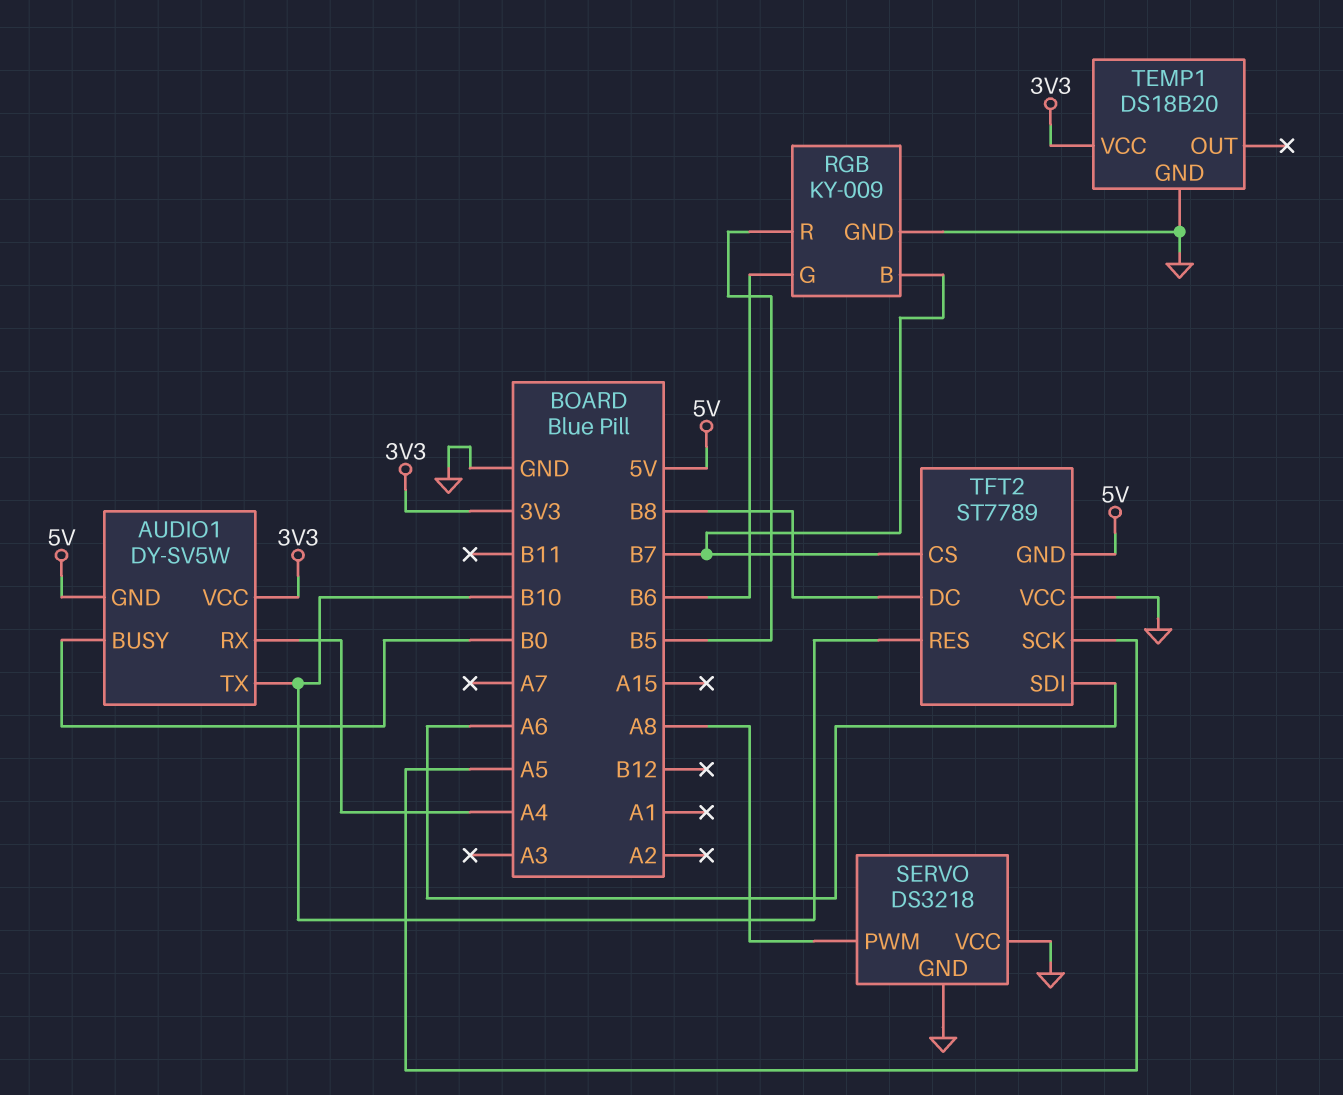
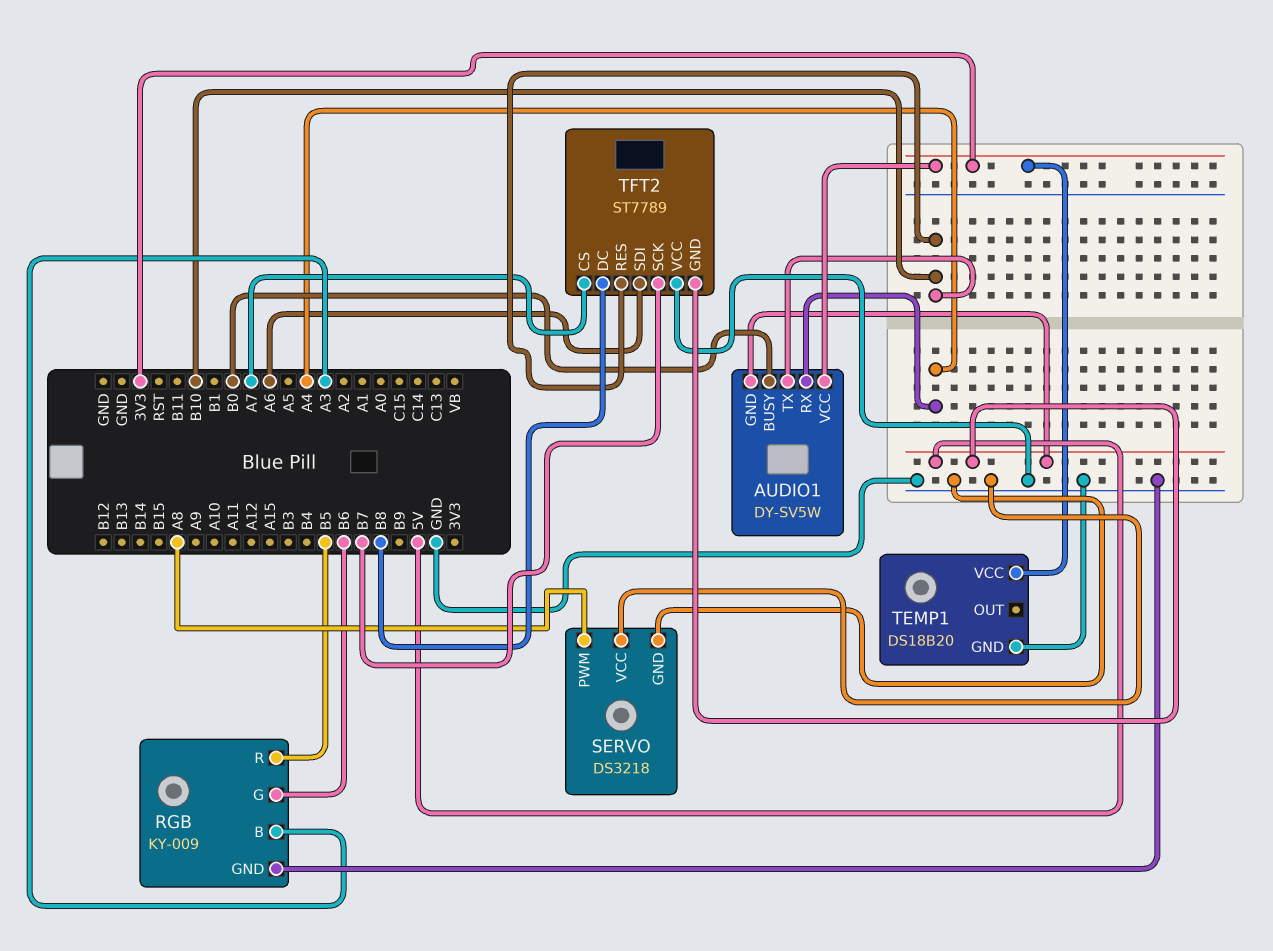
RGB pin B: B7 -> A3
TFT2 pin CS: B7 -> A7
TFT2 pin SCK: A5 -> B7

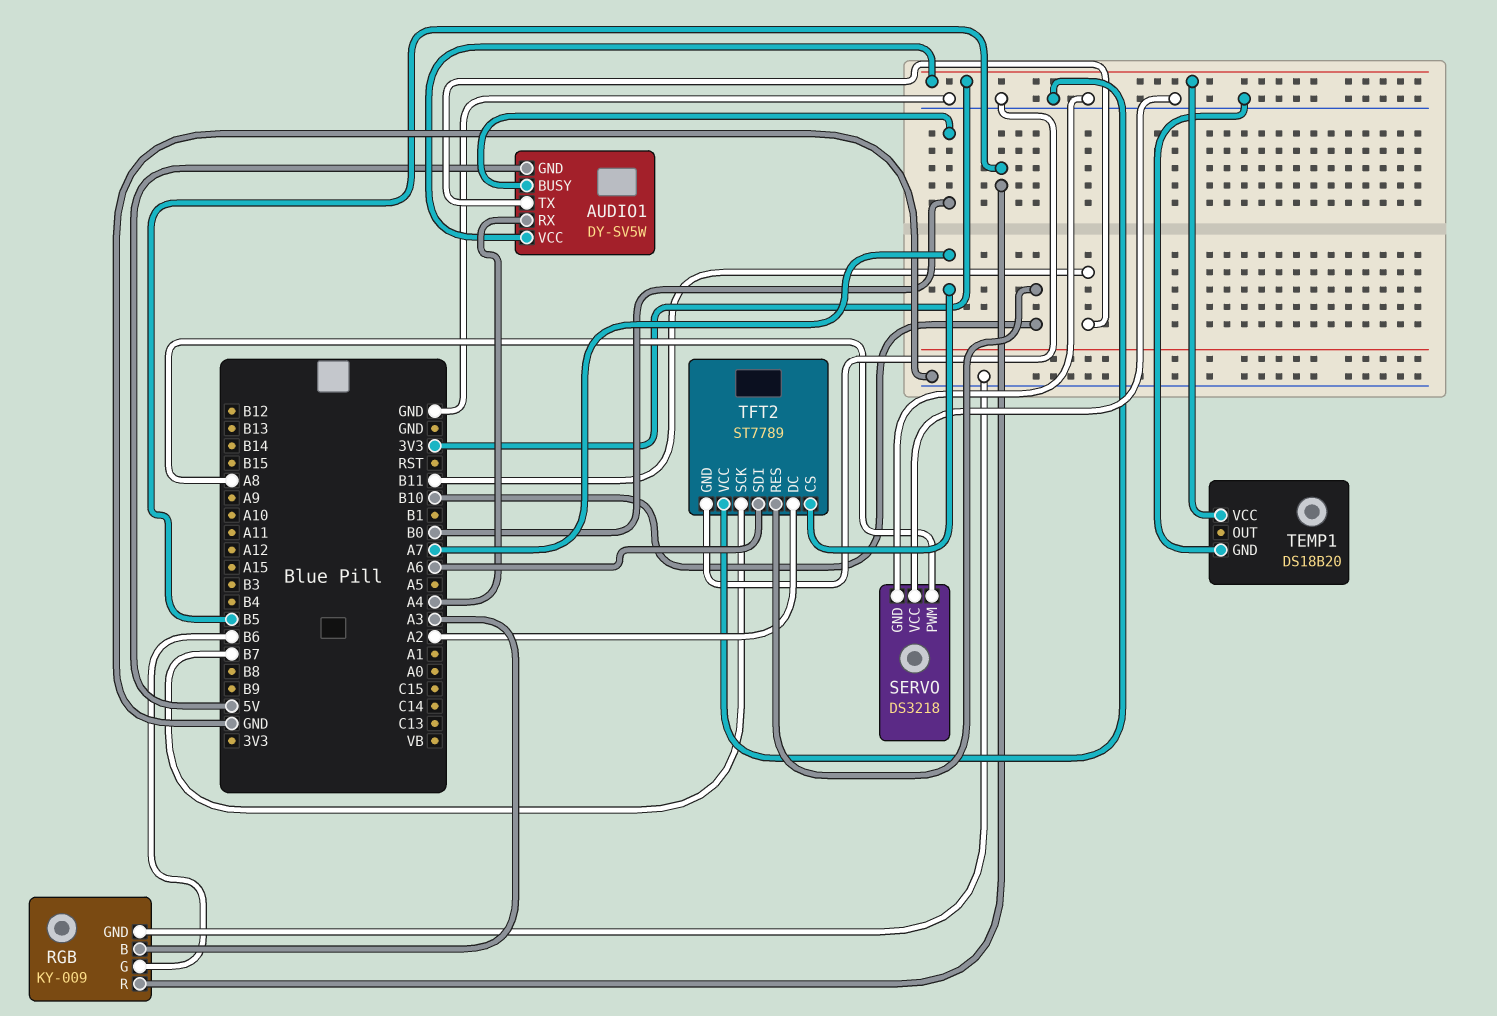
AUDIO1 pin TX: B10 -> B11
TFT2 pin DC: B8 -> A2
TFT2 pin GND: 5V -> GND

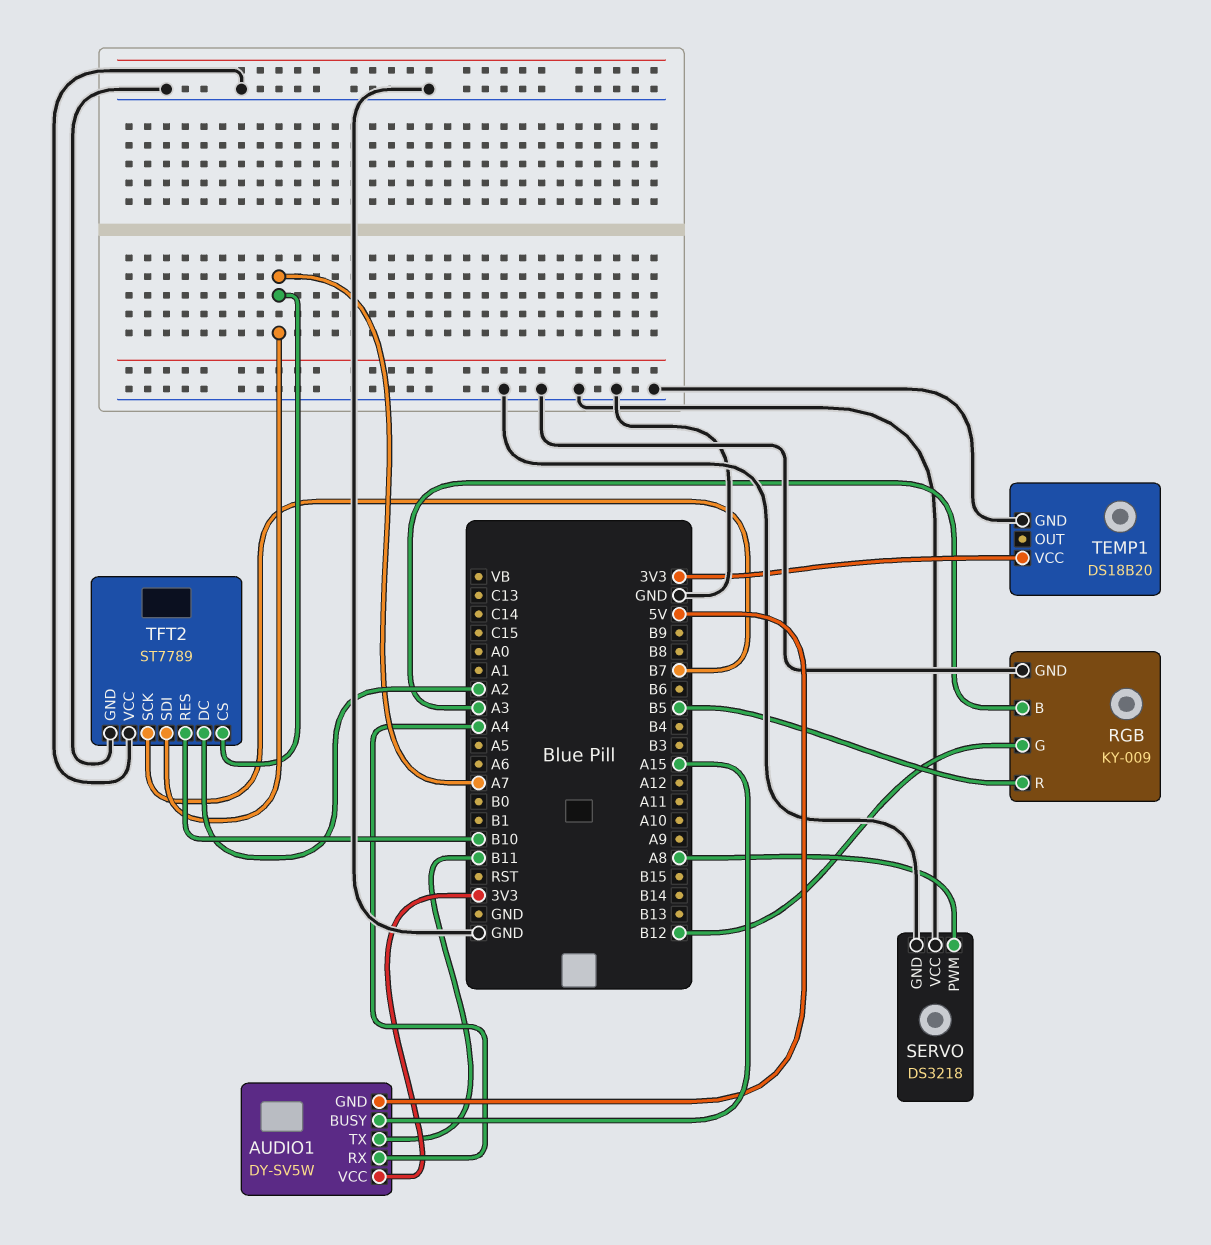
AUDIO1 pin BUSY: B0 -> A15
RGB pin G: B6 -> B12
TFT2 pin SDI: A6 -> A7

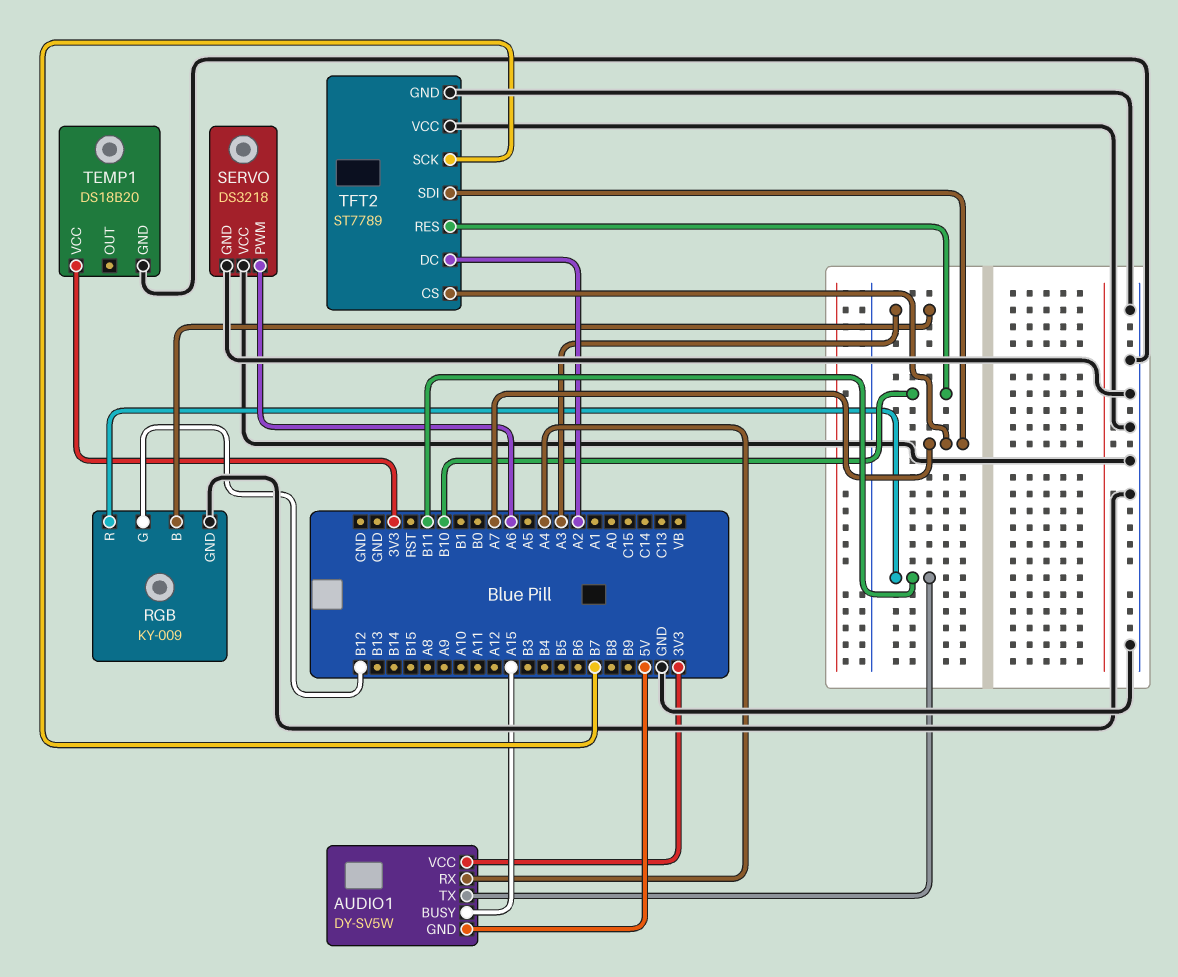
RGB pin R: B5 -> B11
SERVO pin PWM: A8 -> A6

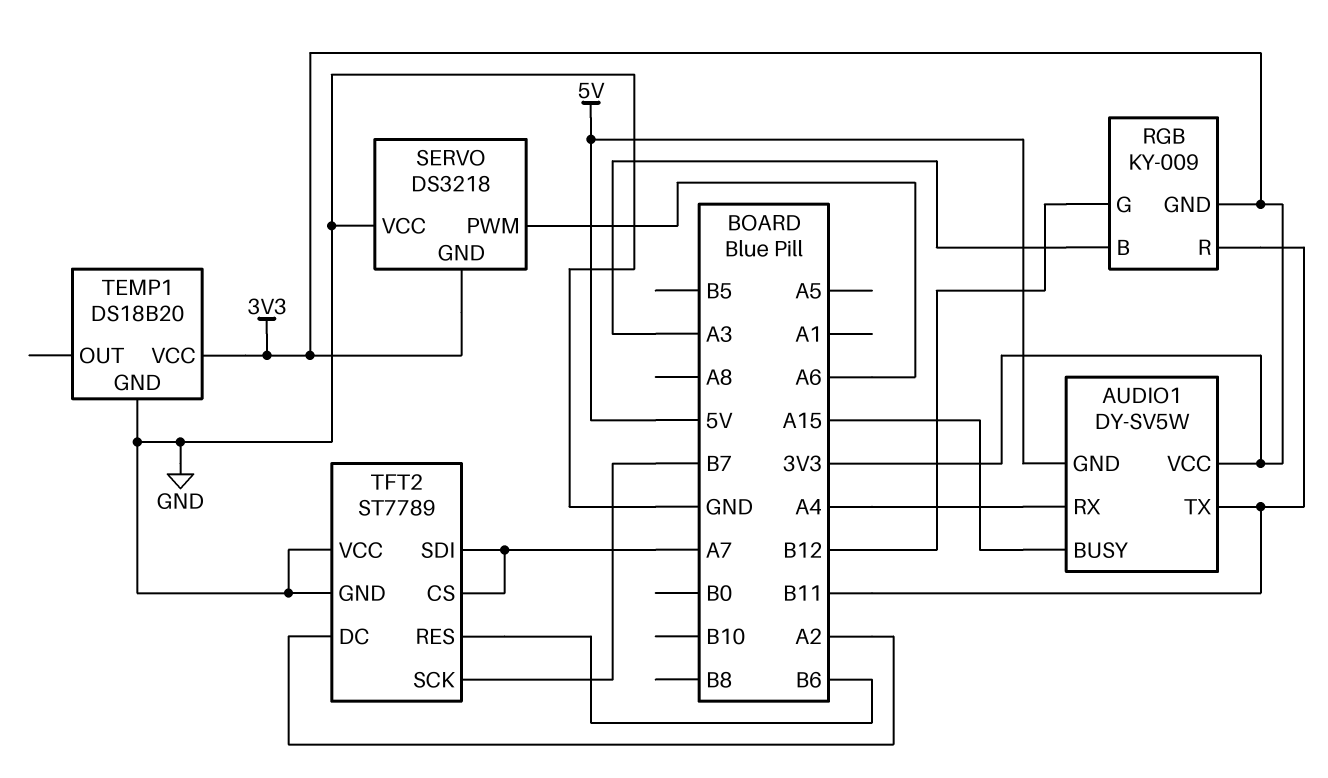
RGB pin GND: GND -> 3V3
SERVO pin GND: GND -> 3V3
TFT2 pin RES: B10 -> B6

